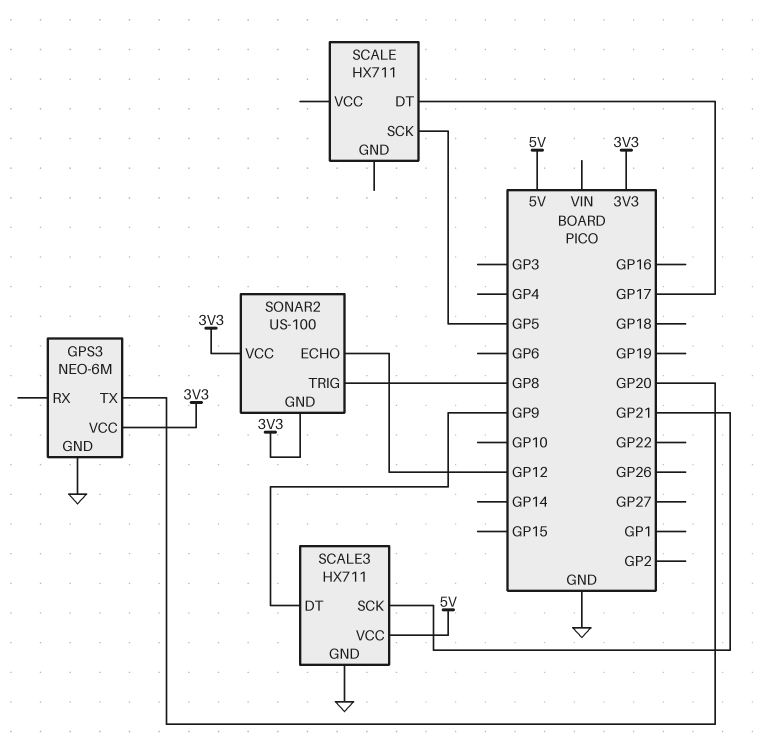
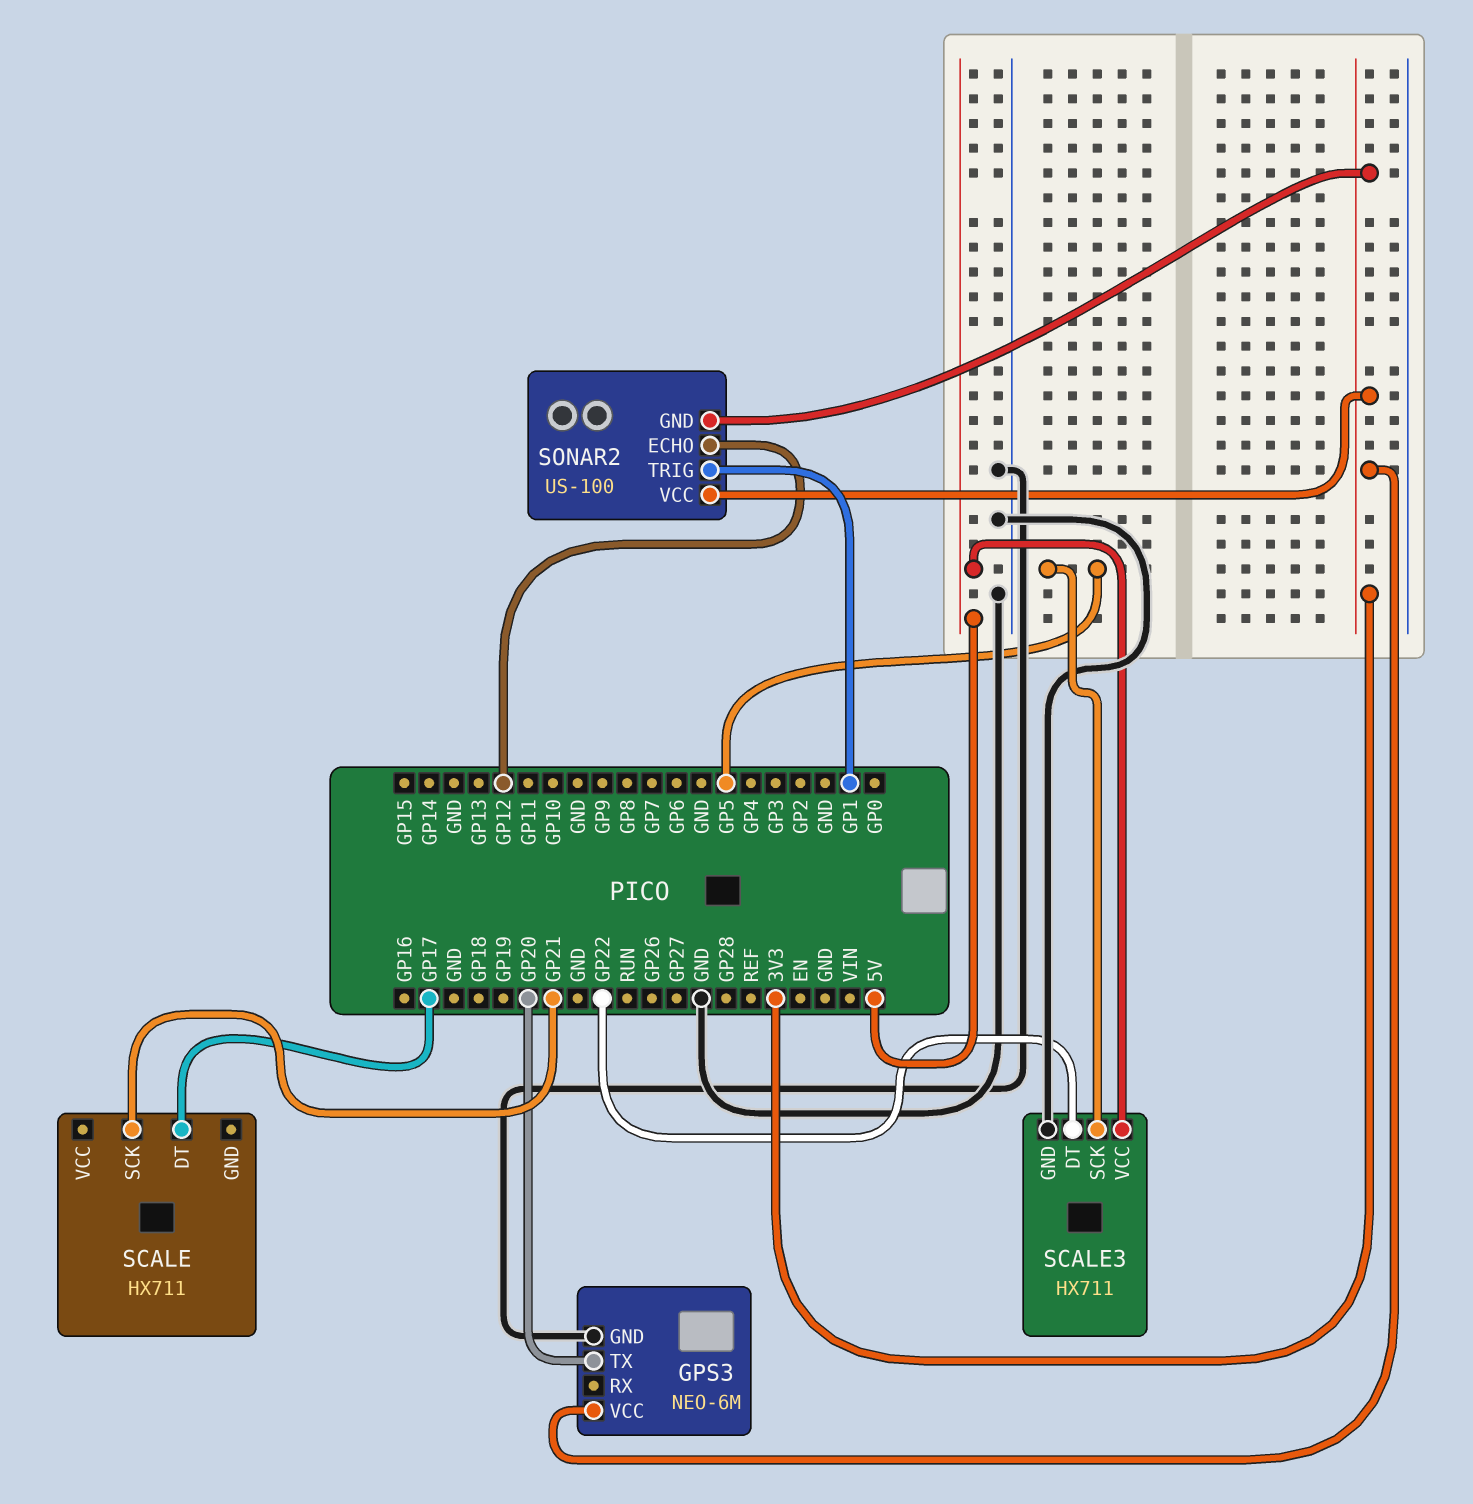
SCALE pin SCK: GP5 -> GP21
SCALE3 pin DT: GP9 -> GP22
SCALE3 pin SCK: GP21 -> GP5
SONAR2 pin TRIG: GP8 -> GP1

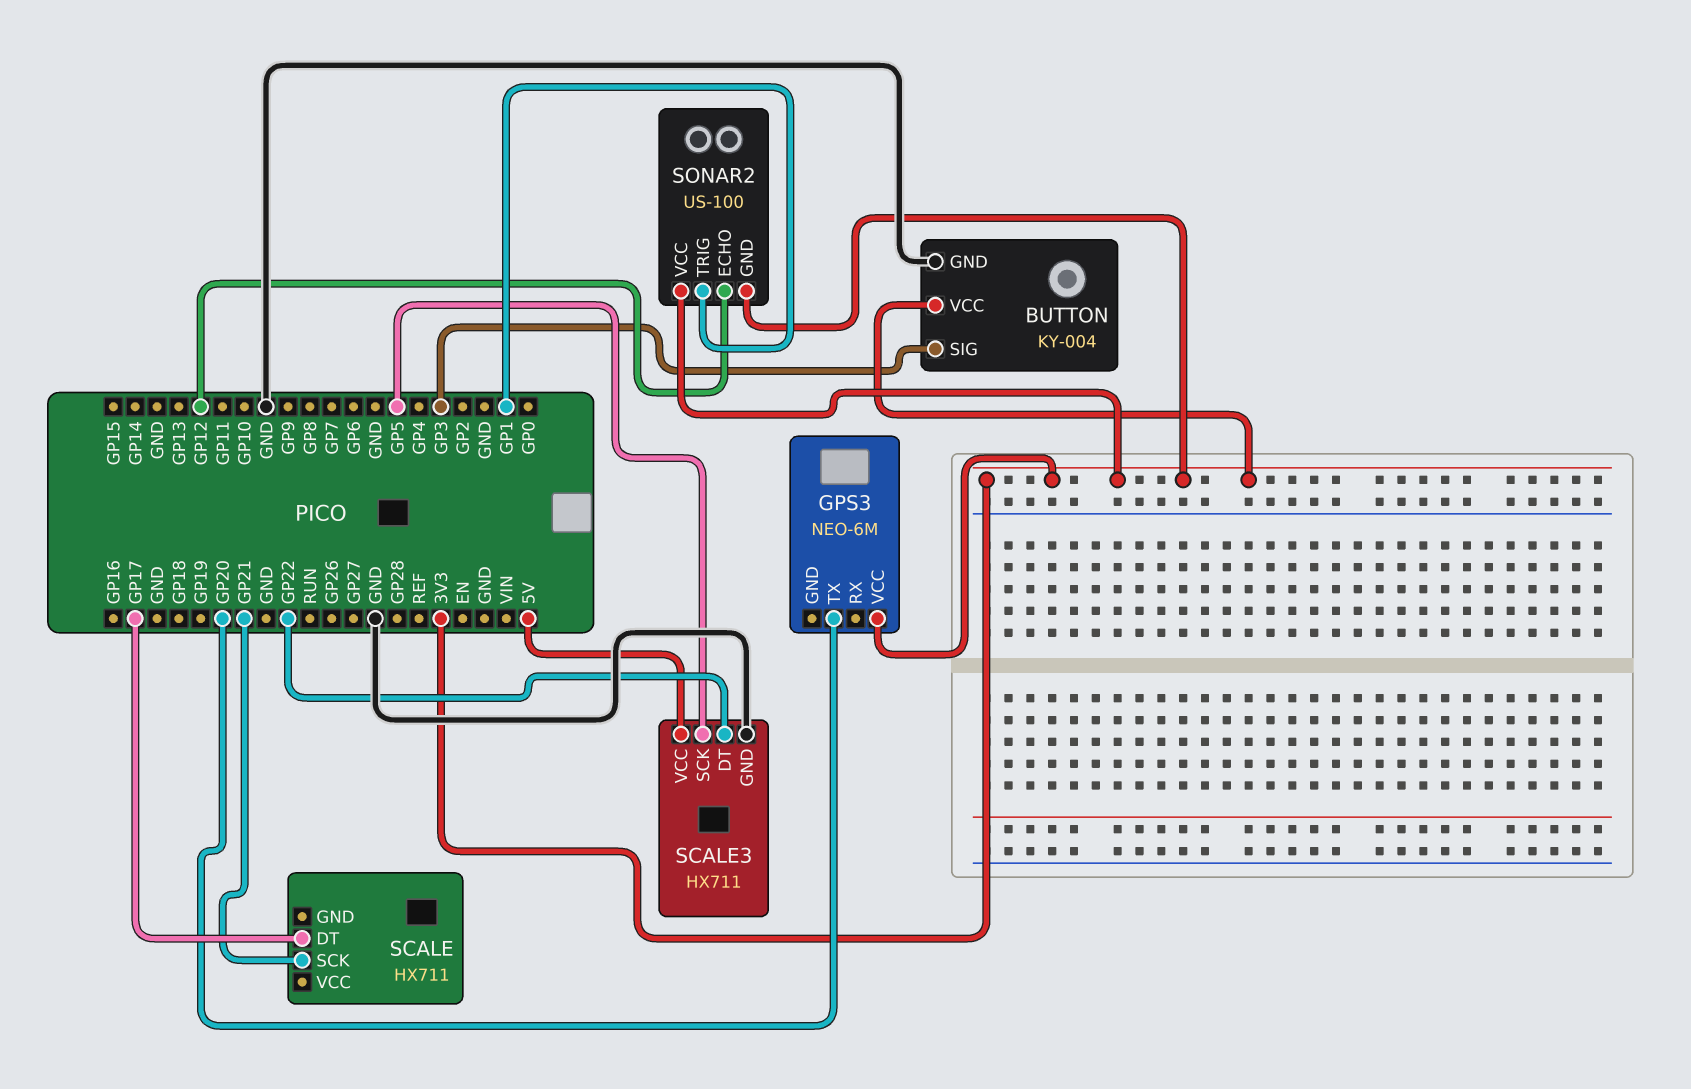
BUTTON: none -> KY-004
BUTTON pin GND: none -> GND
BUTTON pin SIG: none -> GP3
BUTTON pin VCC: none -> 3V3
GPS3 pin GND: GND -> none

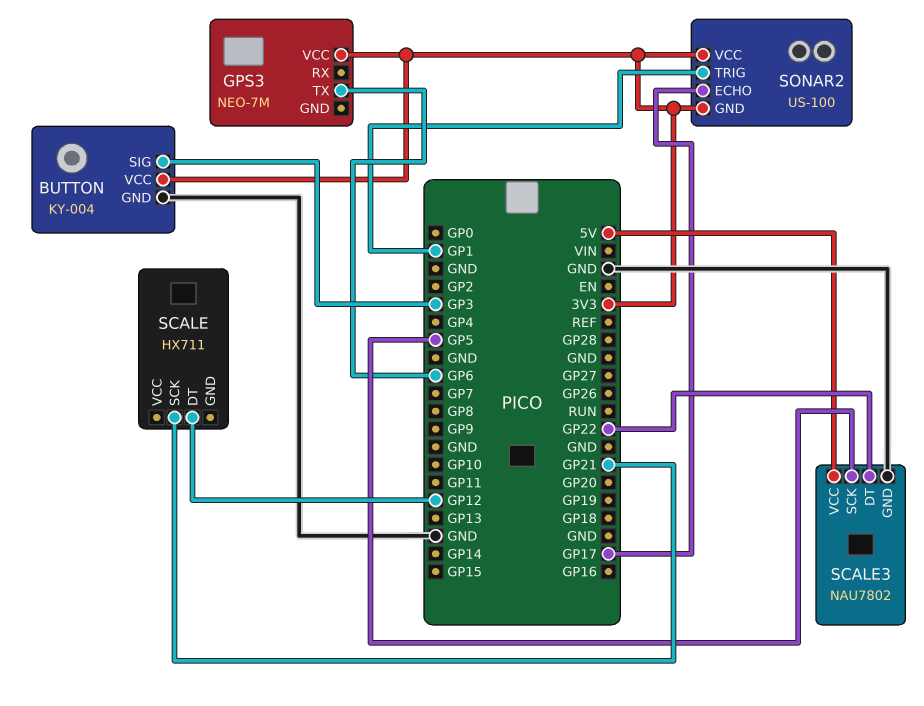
GPS3: NEO-6M -> NEO-7M
GPS3 pin TX: GP20 -> GP6
SCALE pin DT: GP17 -> GP12
SCALE3: HX711 -> NAU7802
SONAR2 pin ECHO: GP12 -> GP17

